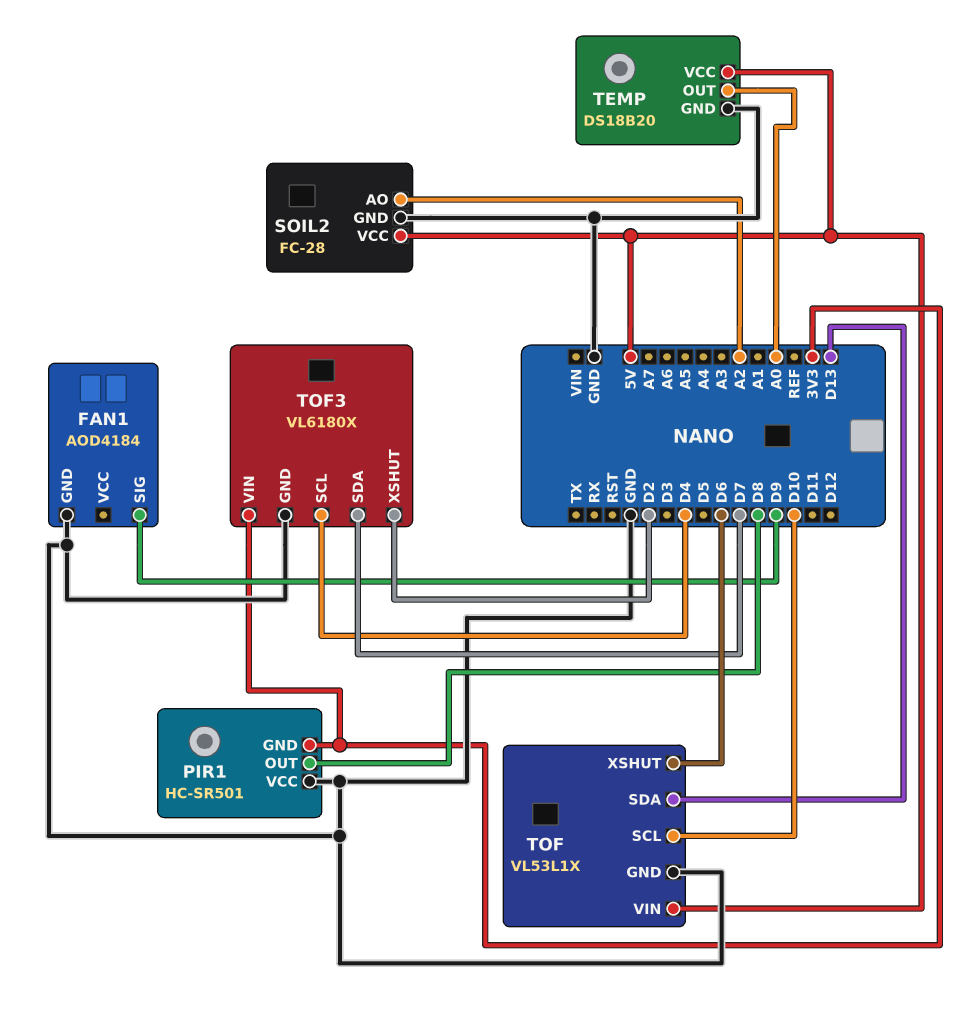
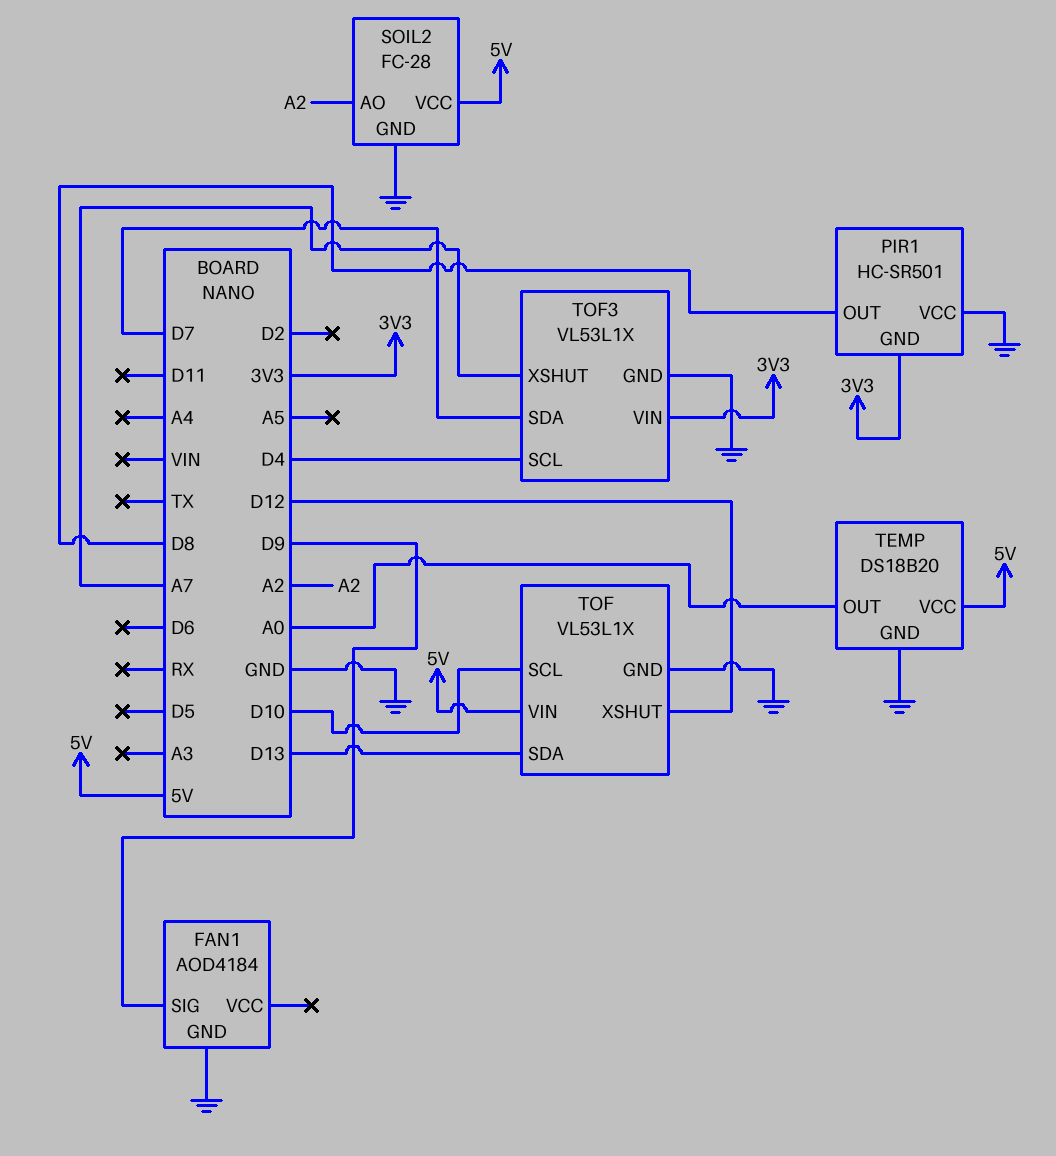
TOF pin XSHUT: D6 -> D12
TOF3: VL6180X -> VL53L1X
TOF3 pin XSHUT: D2 -> A7

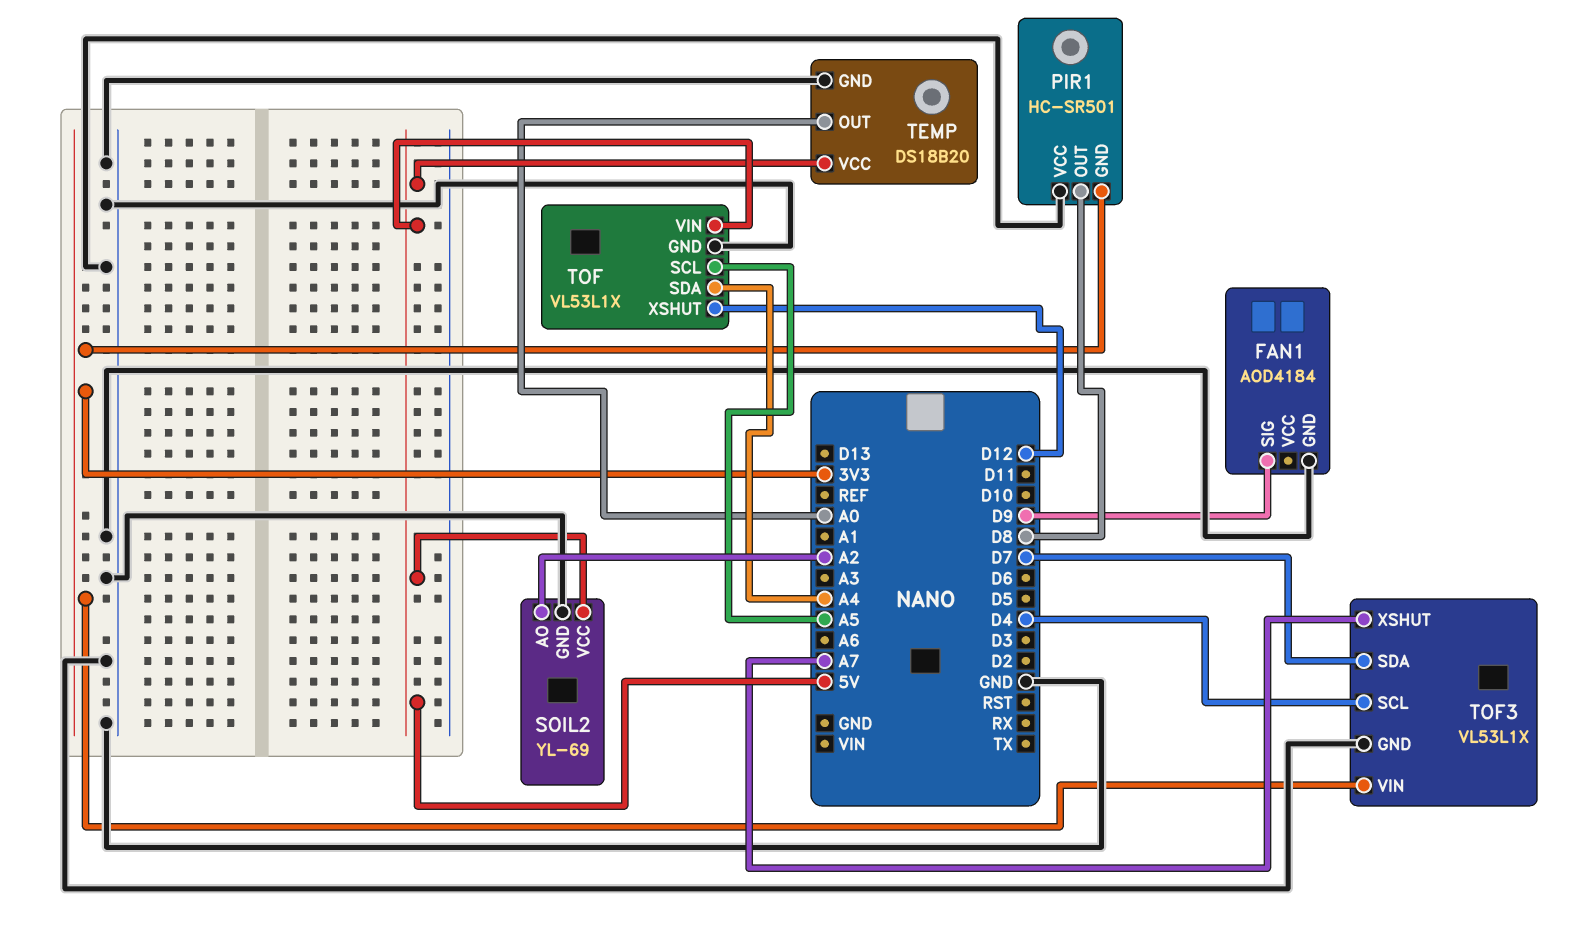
SOIL2: FC-28 -> YL-69
TOF pin SCL: D10 -> A5
TOF pin SDA: D13 -> A4

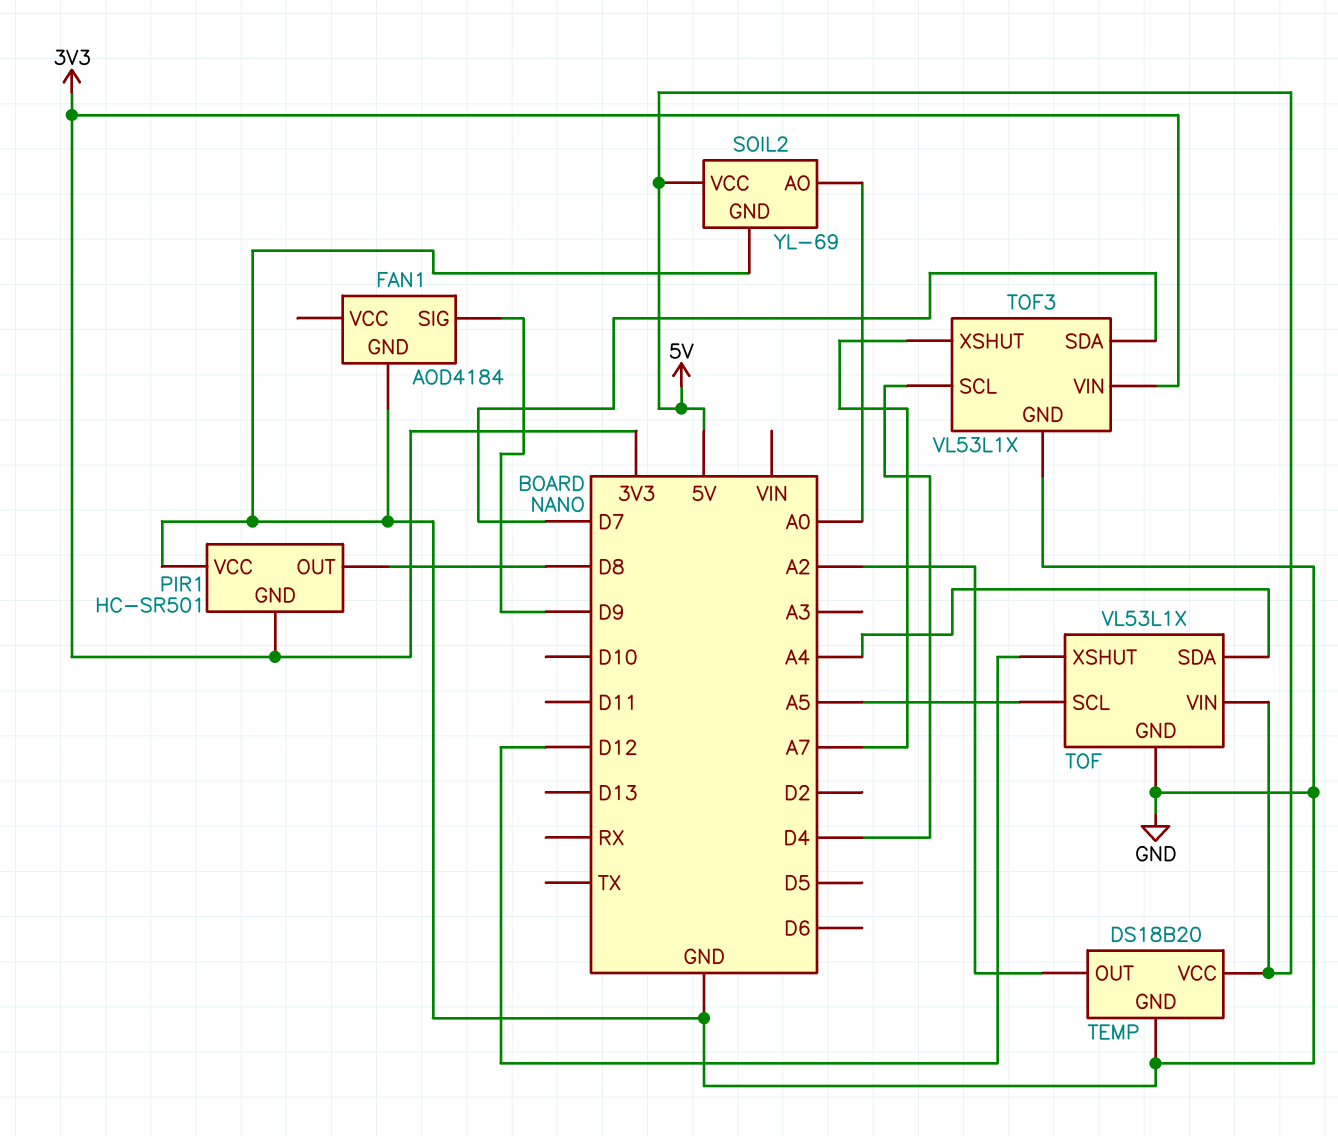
SOIL2 pin AO: A2 -> A0
TEMP pin OUT: A0 -> A2

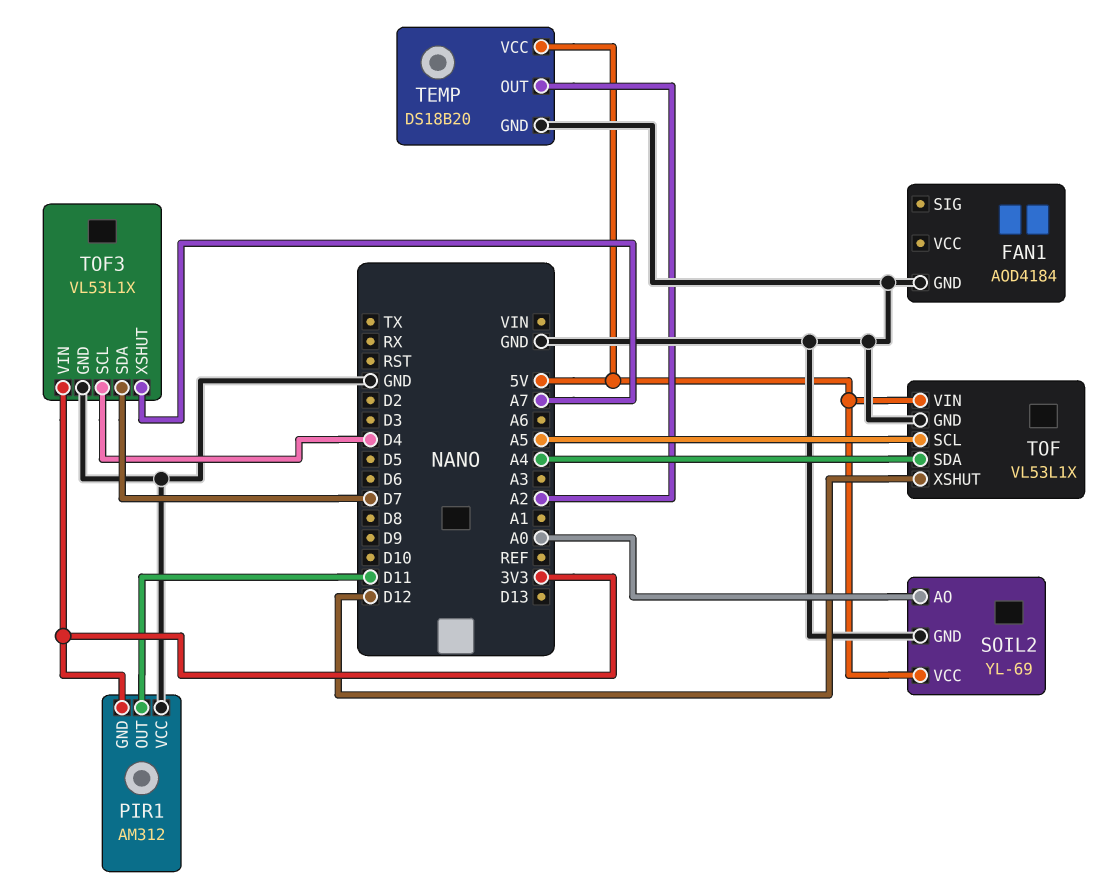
FAN1 pin SIG: D9 -> none
PIR1: HC-SR501 -> AM312
PIR1 pin OUT: D8 -> D11

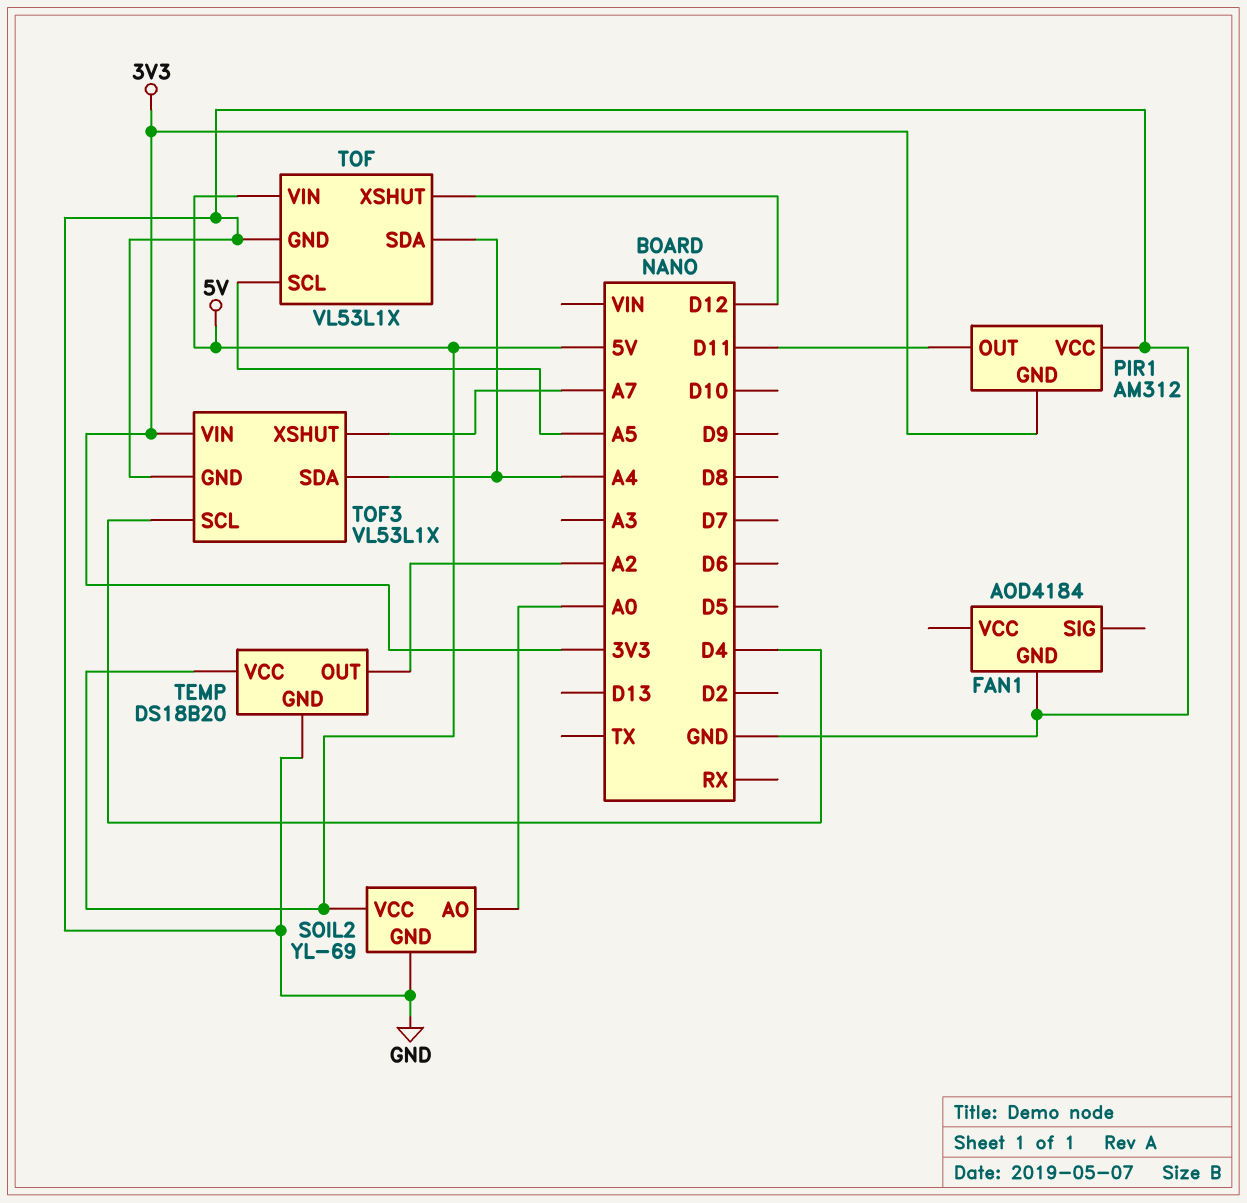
TOF3 pin SDA: D7 -> A4

